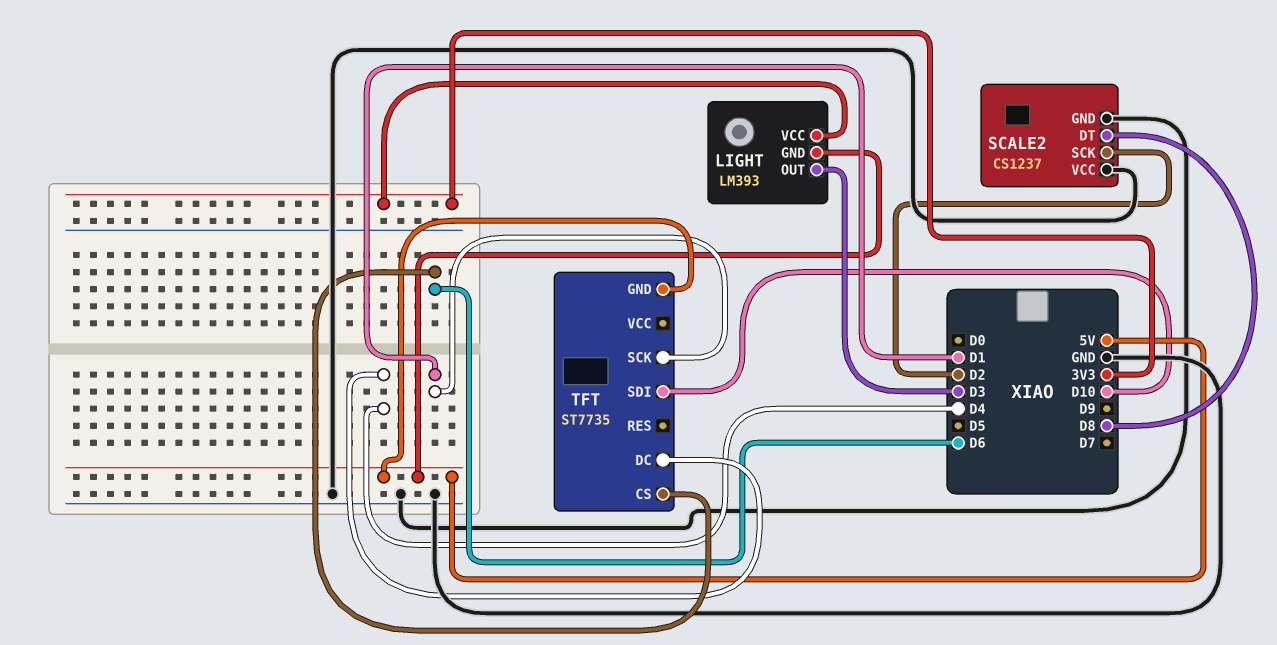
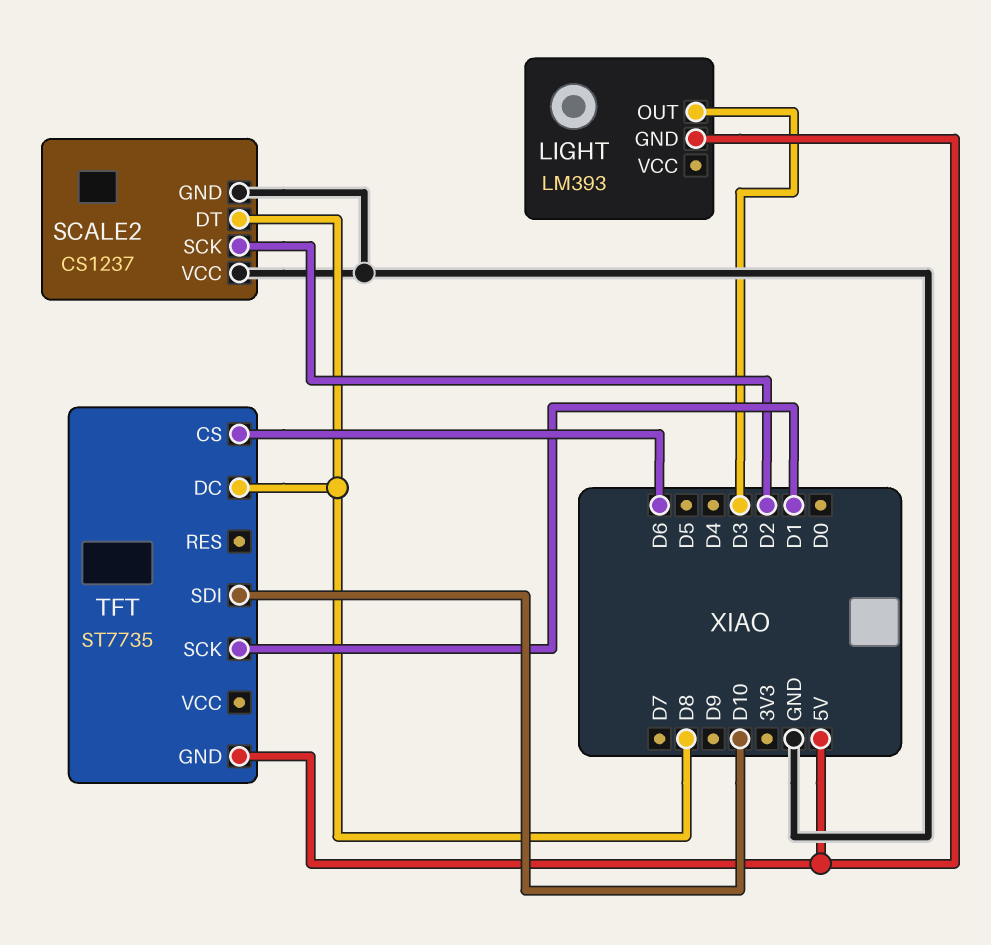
LIGHT pin VCC: 3V3 -> none
TFT pin DC: D4 -> D8

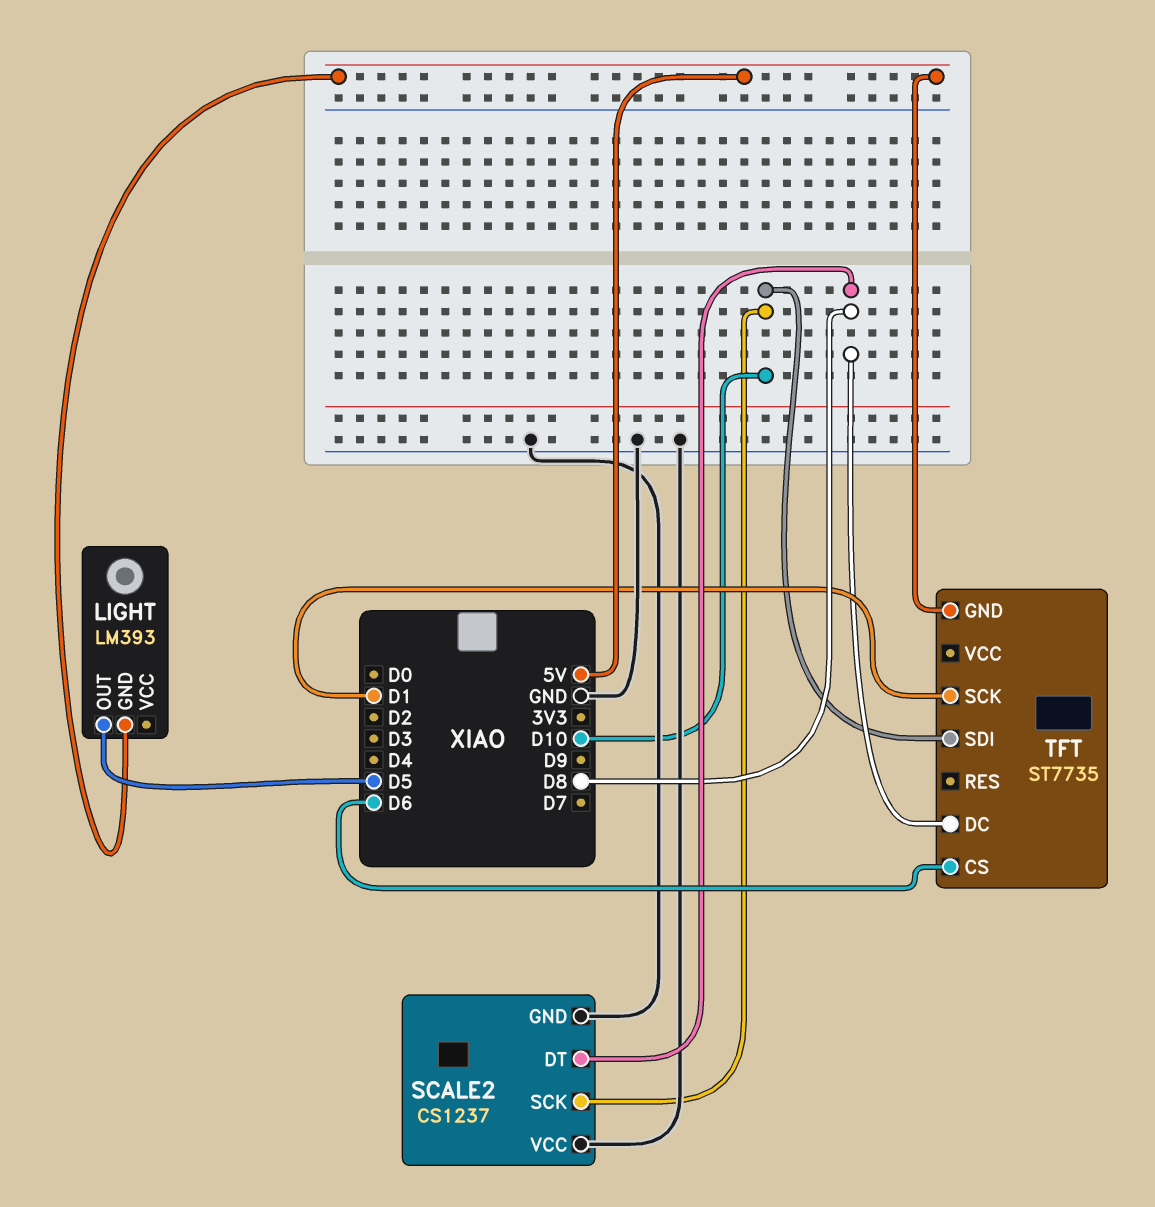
LIGHT pin OUT: D3 -> D5
SCALE2 pin SCK: D2 -> D10

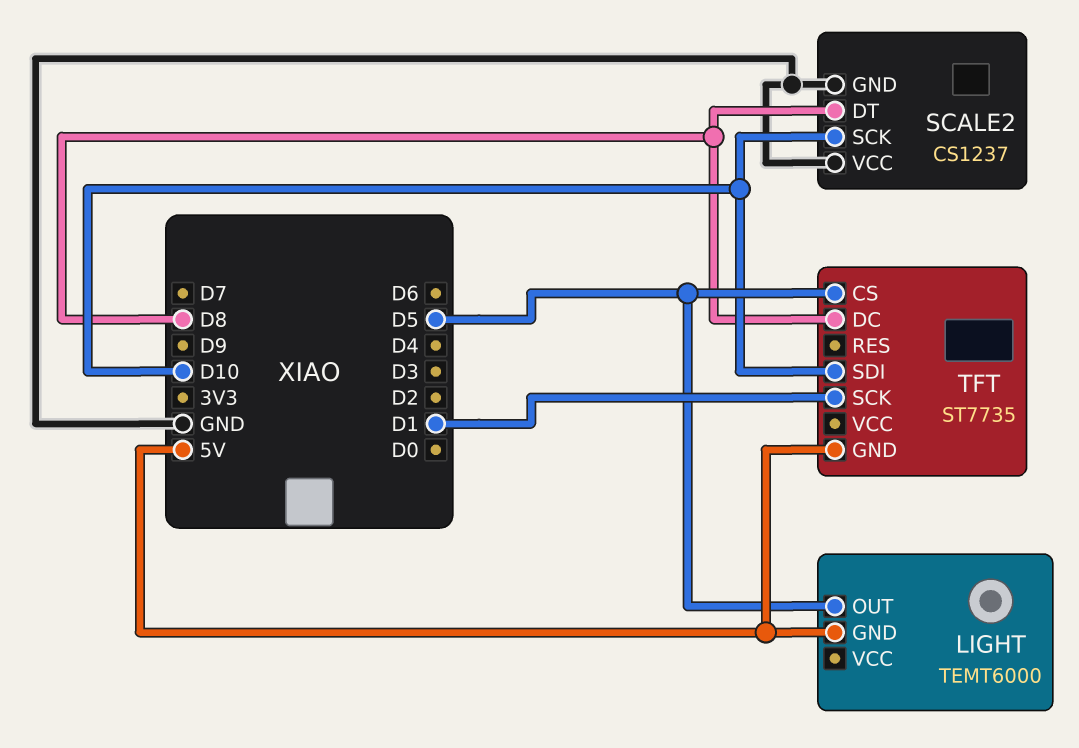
LIGHT: LM393 -> TEMT6000
TFT pin CS: D6 -> D5

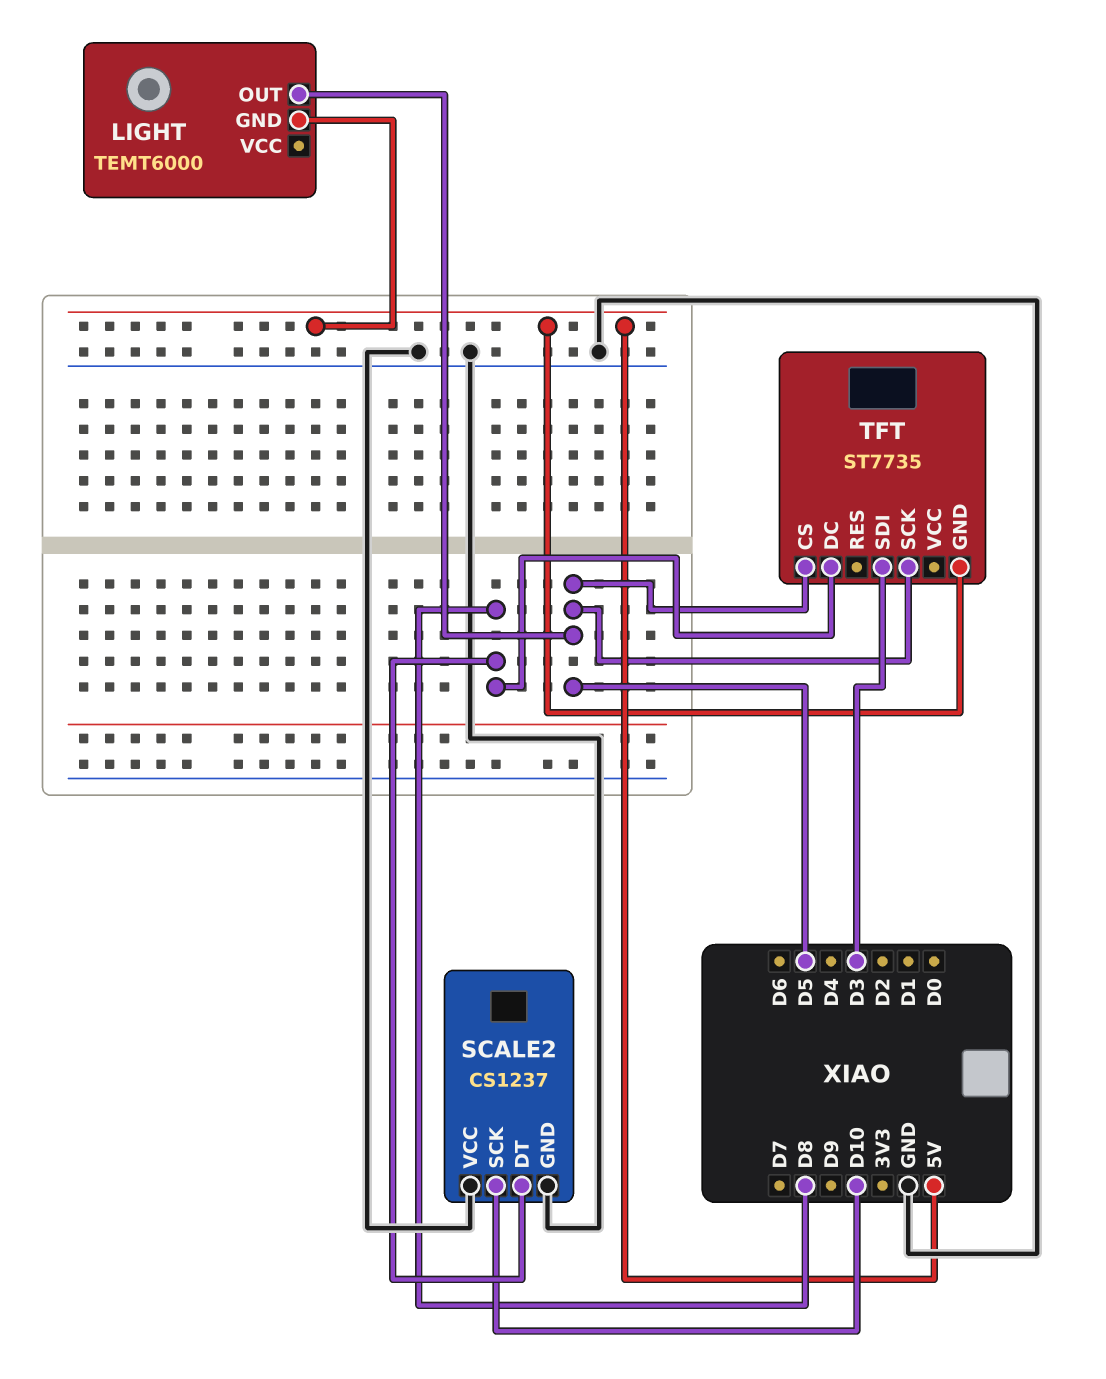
TFT pin SCK: D1 -> D5
TFT pin SDI: D10 -> D3

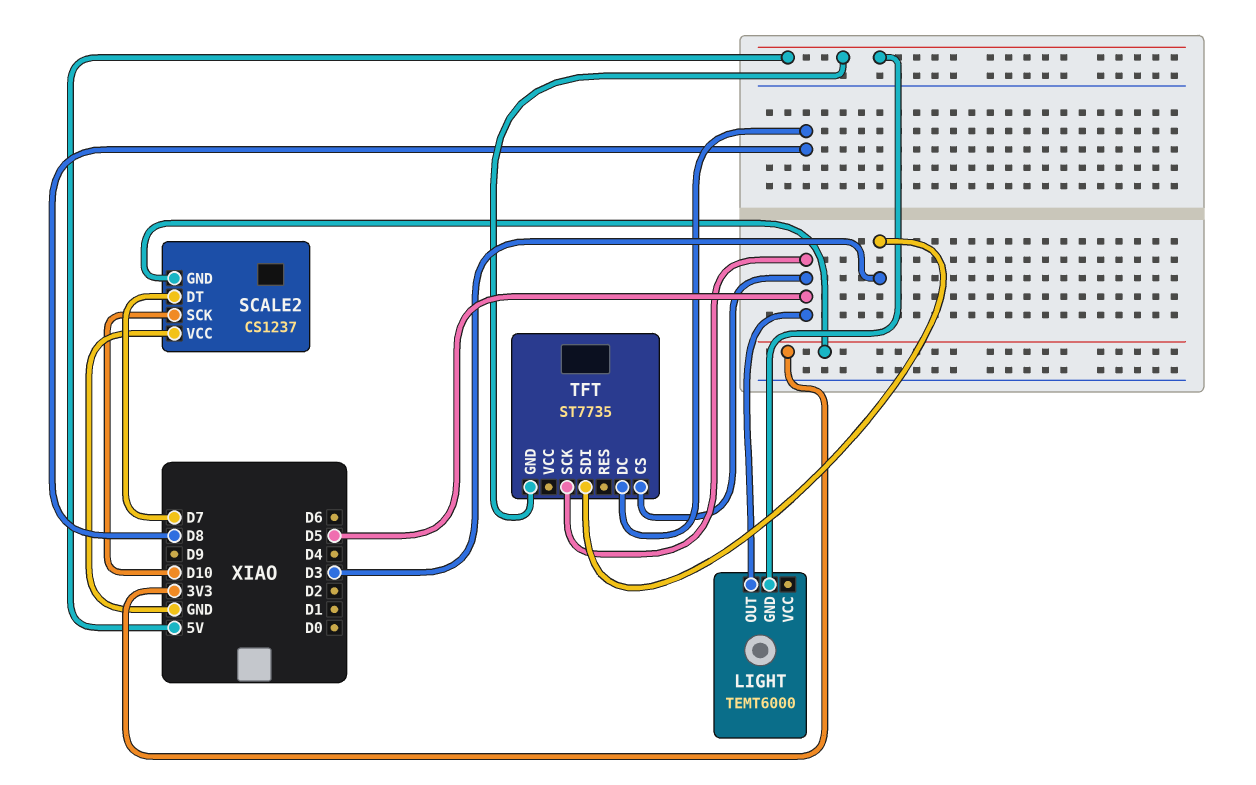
SCALE2 pin DT: D8 -> D7
SCALE2 pin GND: GND -> 3V3

